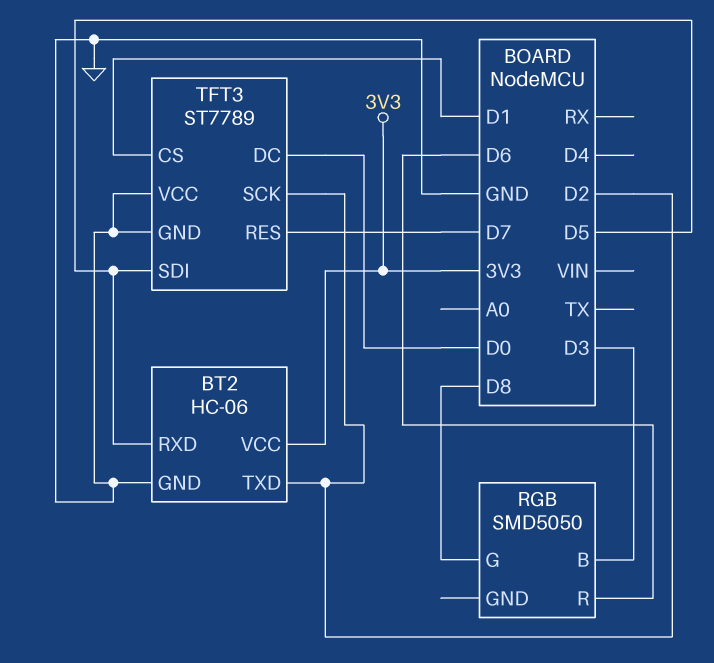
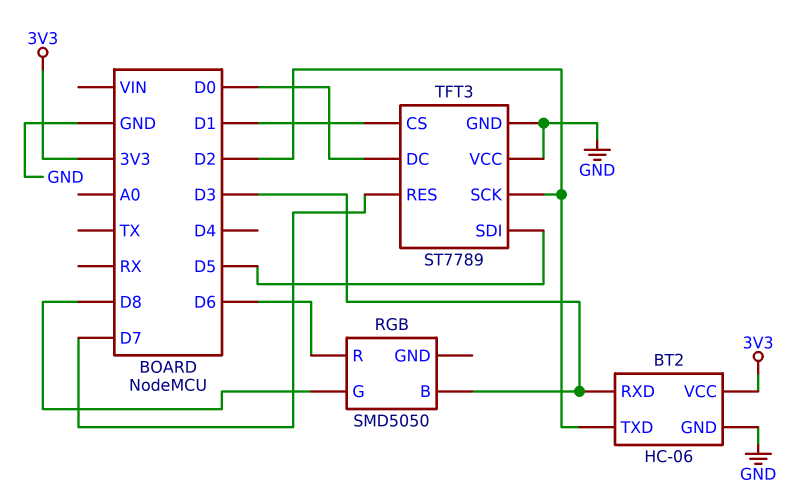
BT2 pin RXD: D5 -> D3

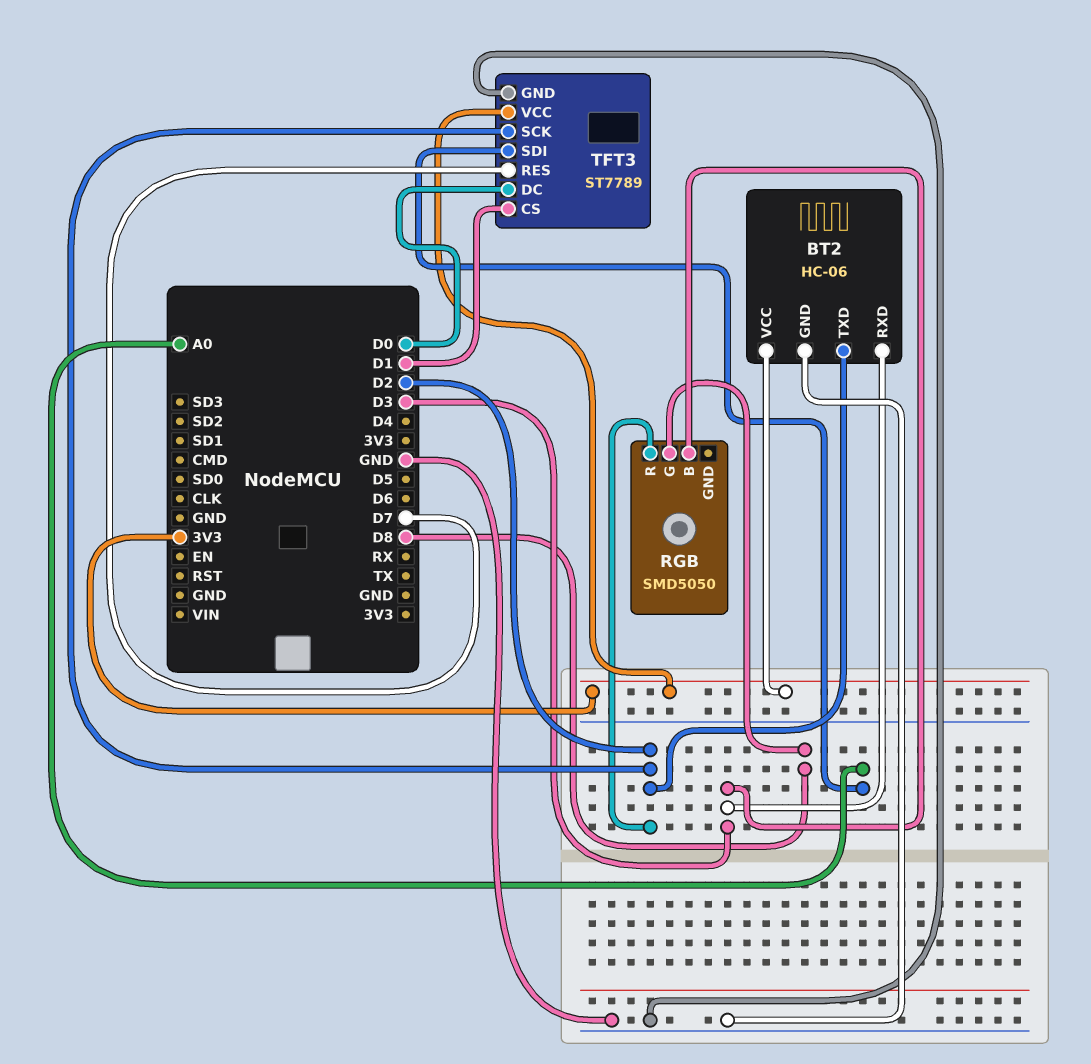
RGB pin R: D6 -> D2
TFT3 pin SDI: D5 -> A0
TFT3 pin VCC: GND -> 3V3

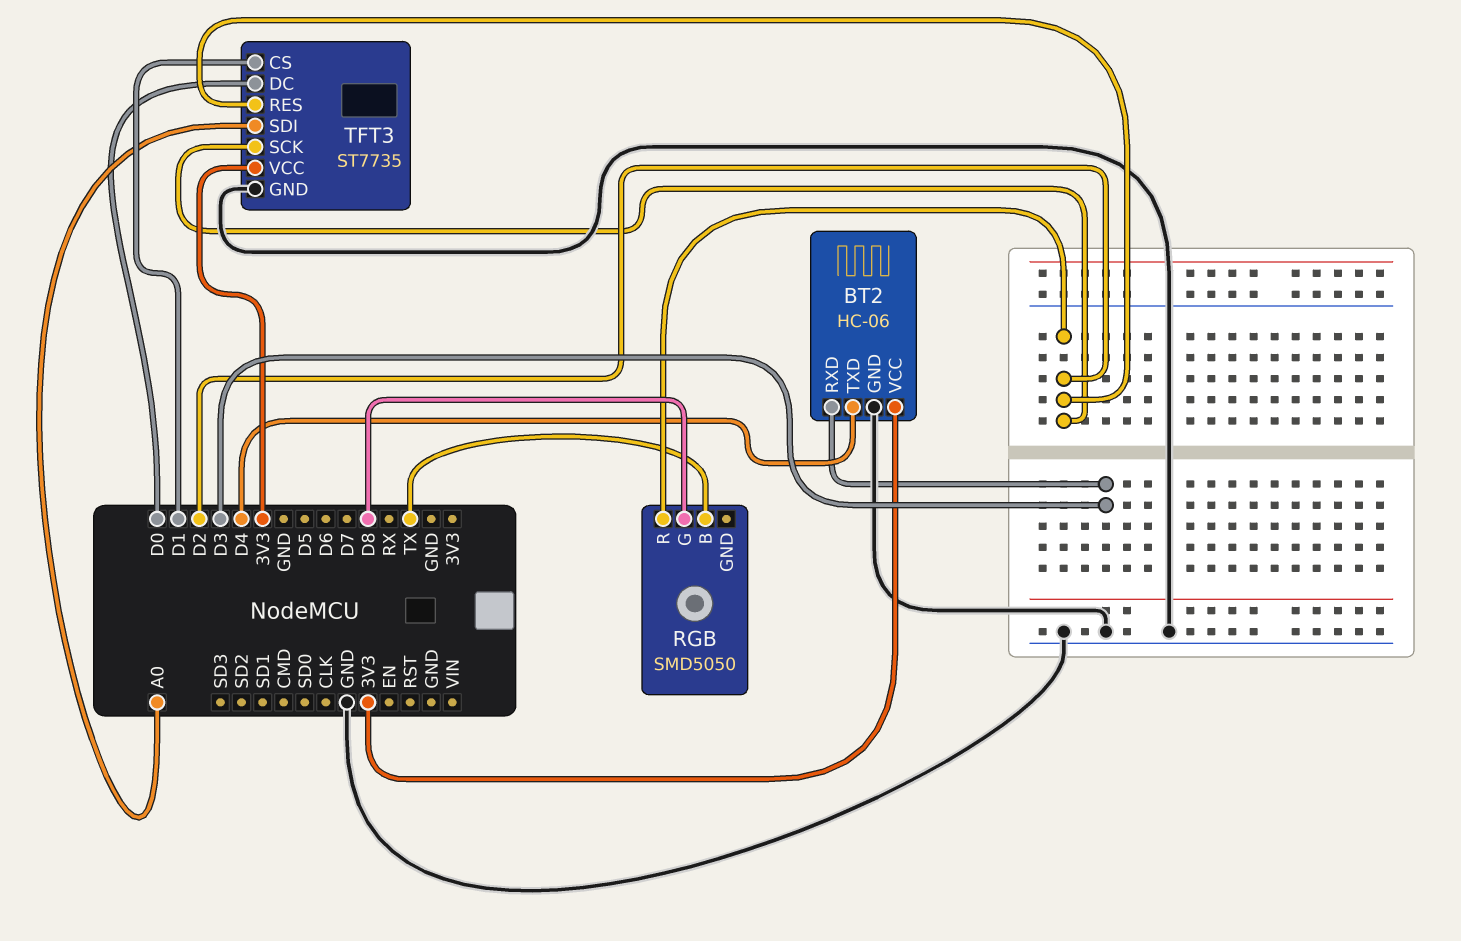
BT2 pin TXD: D2 -> D4
RGB pin B: D3 -> TX
TFT3: ST7789 -> ST7735
TFT3 pin RES: D7 -> D2

